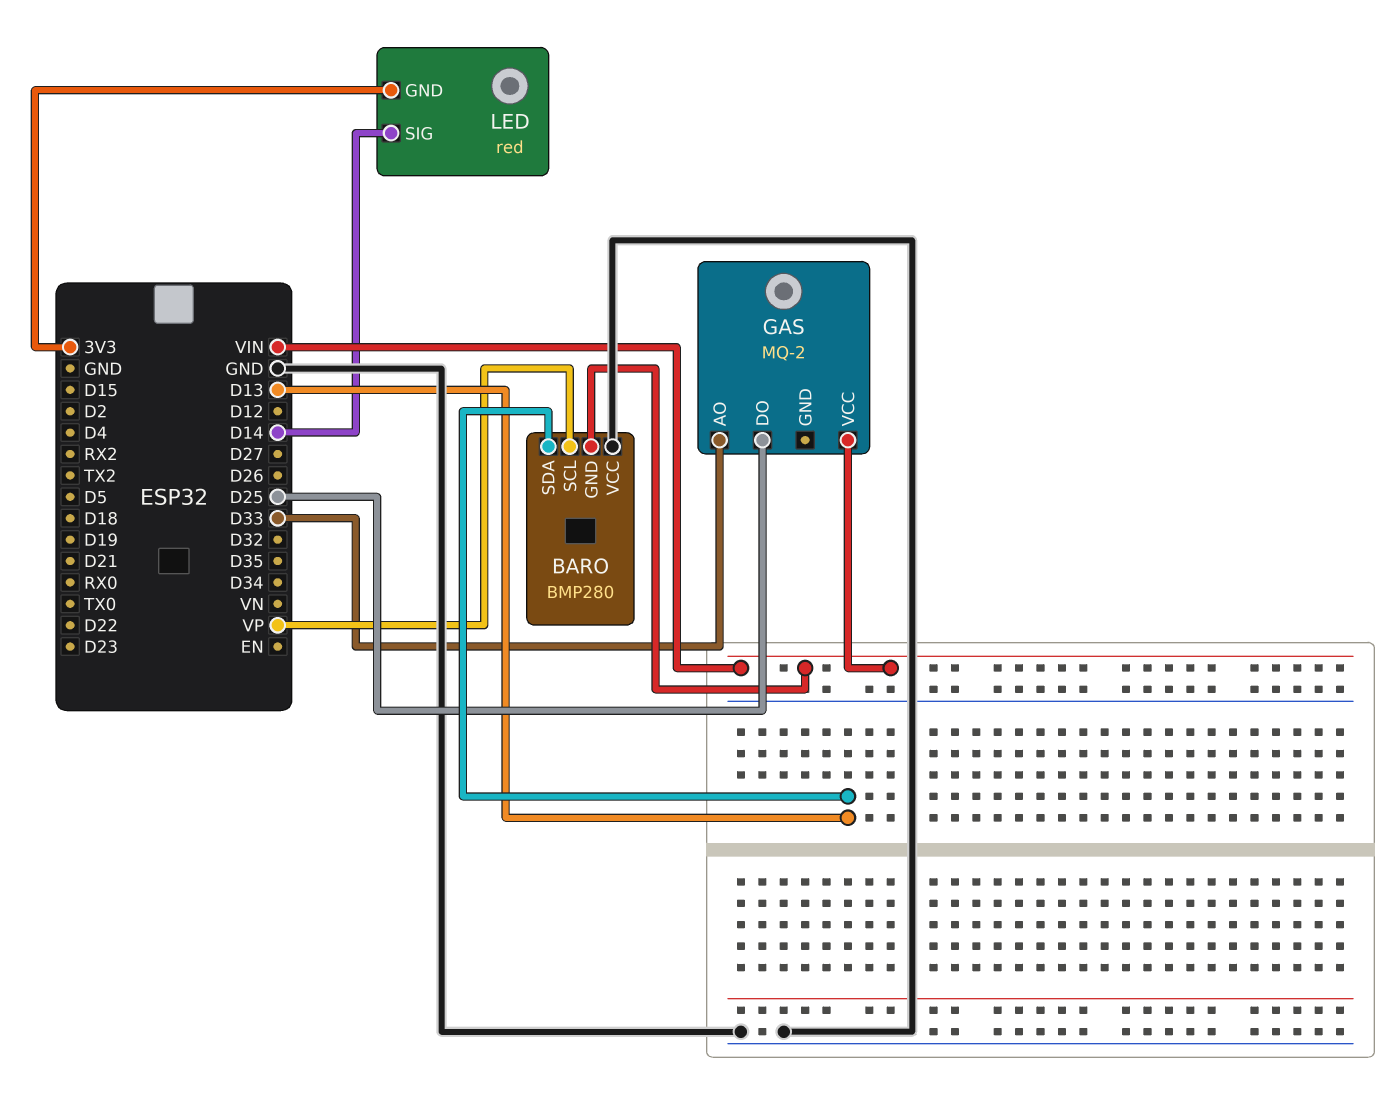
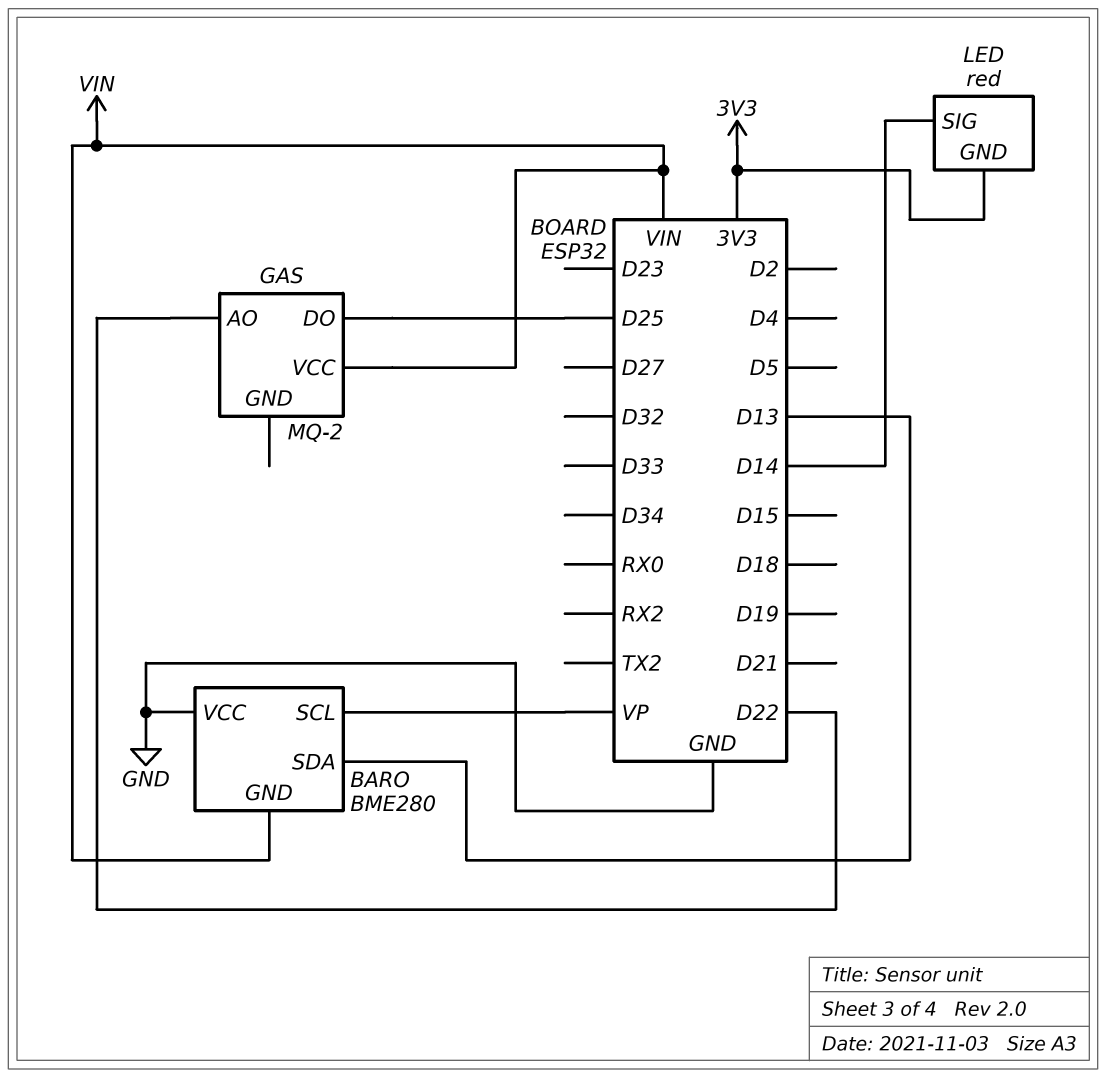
BARO: BMP280 -> BME280
GAS pin AO: D33 -> D22

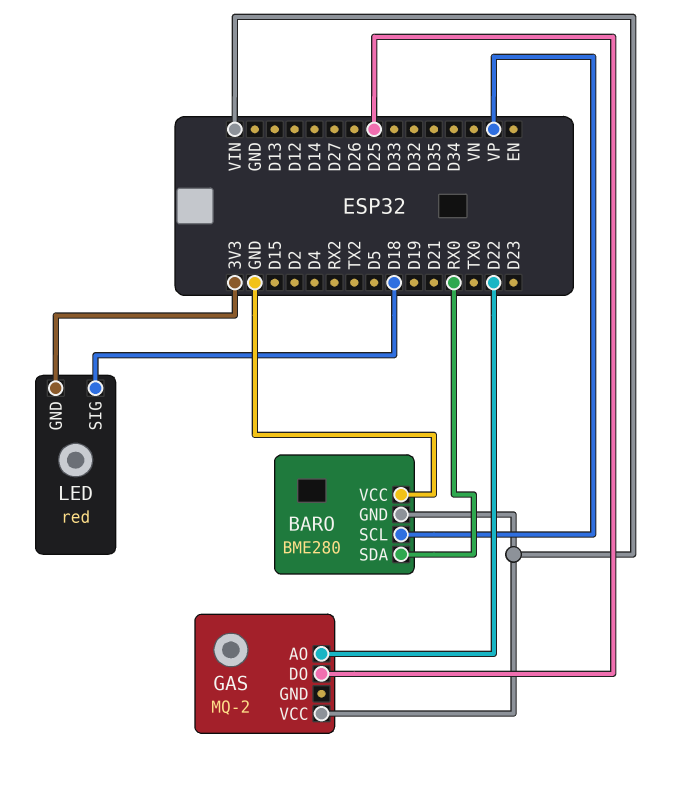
BARO pin SDA: D13 -> RX0
LED pin SIG: D14 -> D18

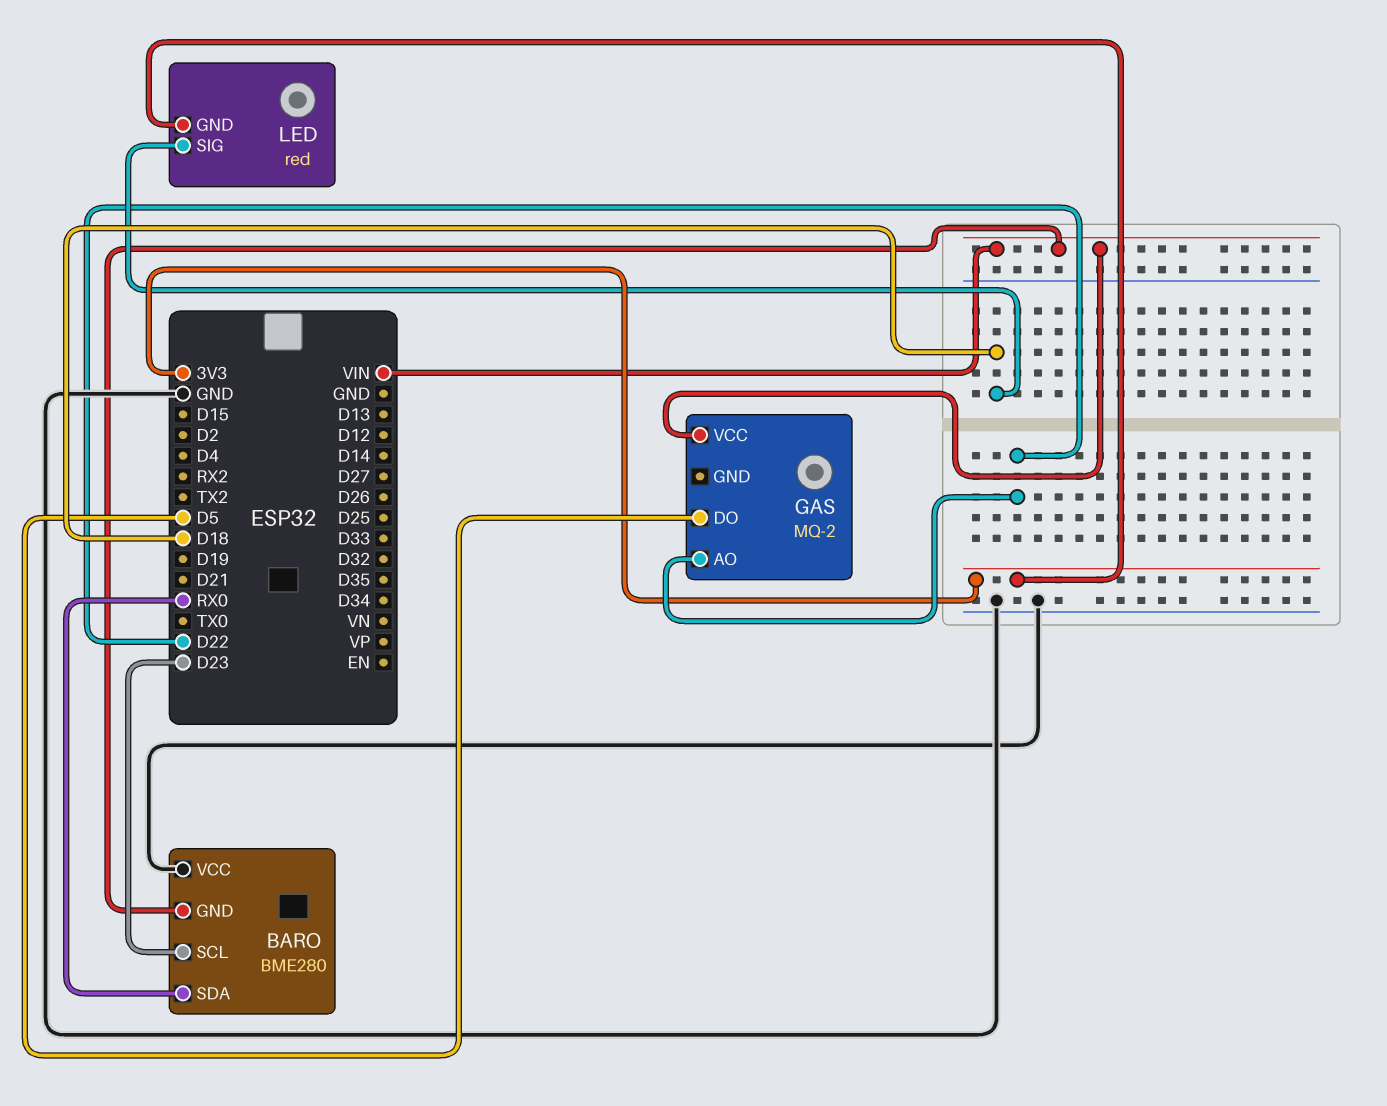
BARO pin SCL: VP -> D23
GAS pin DO: D25 -> D5

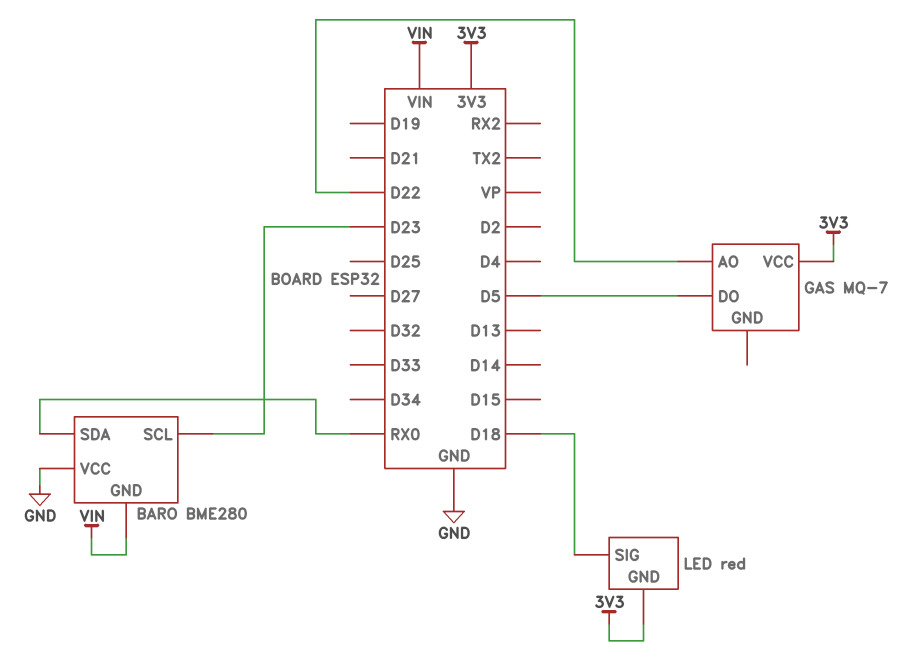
GAS: MQ-2 -> MQ-7
GAS pin VCC: VIN -> 3V3

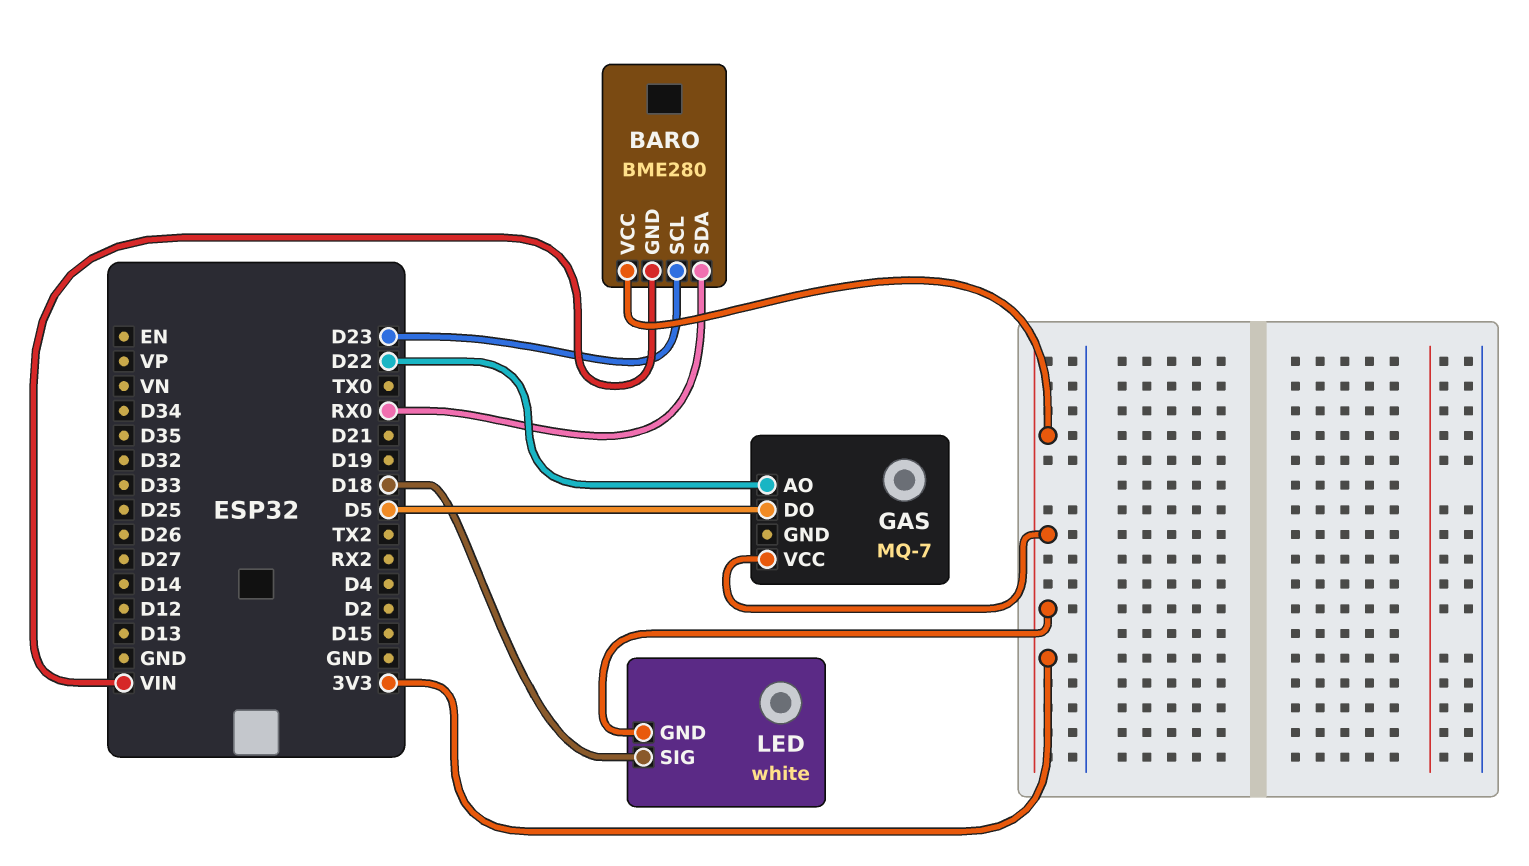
BARO pin VCC: GND -> 3V3
LED: red -> white

